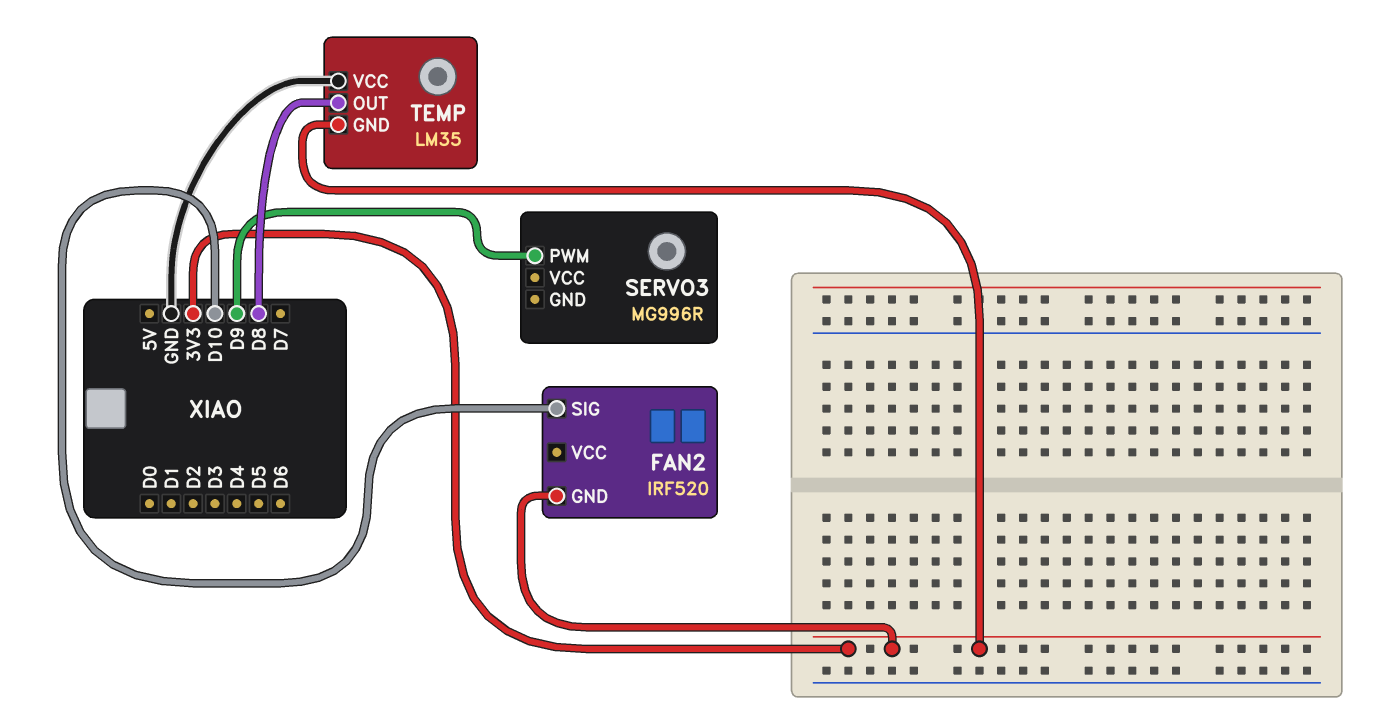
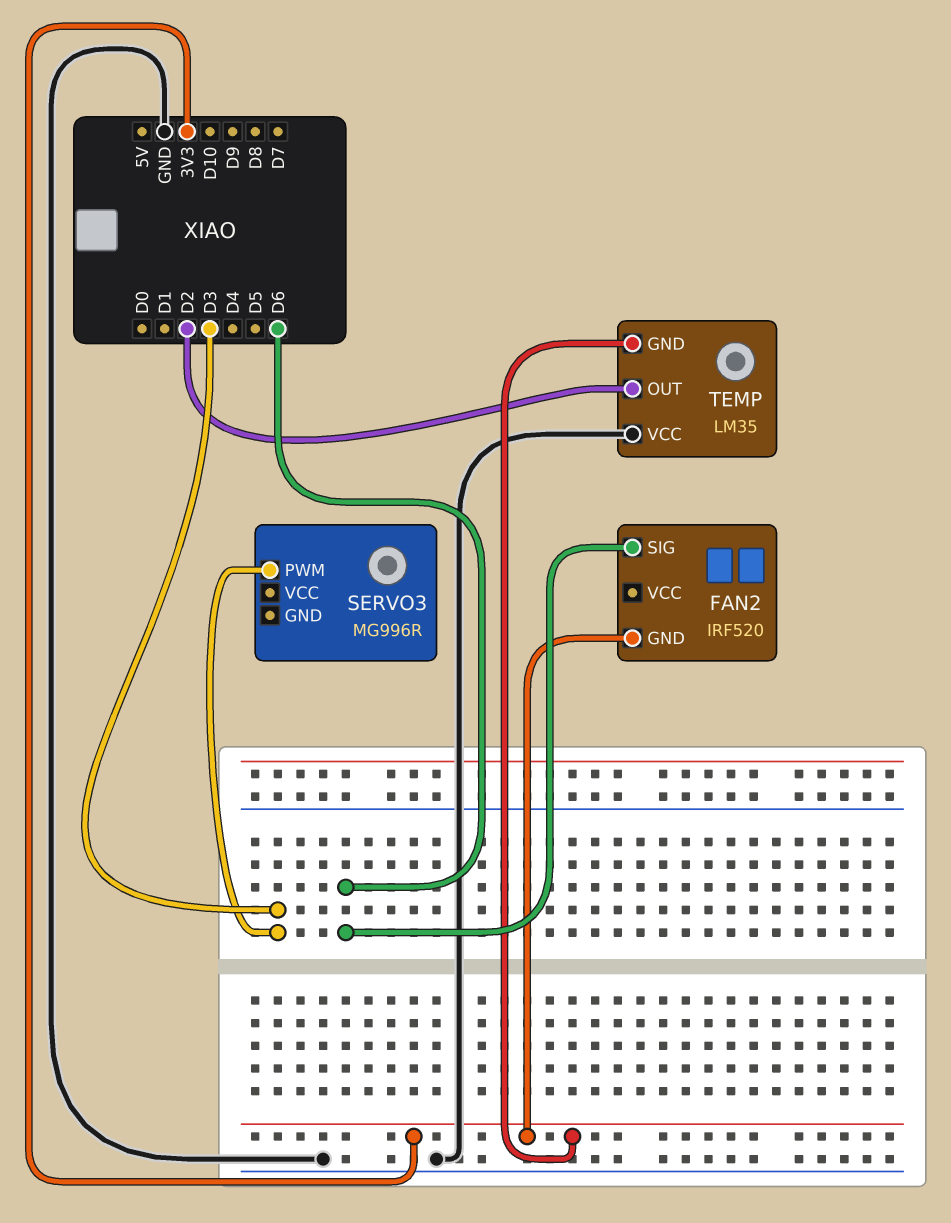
FAN2 pin SIG: D10 -> D6
SERVO3 pin PWM: D9 -> D3
TEMP pin OUT: D8 -> D2

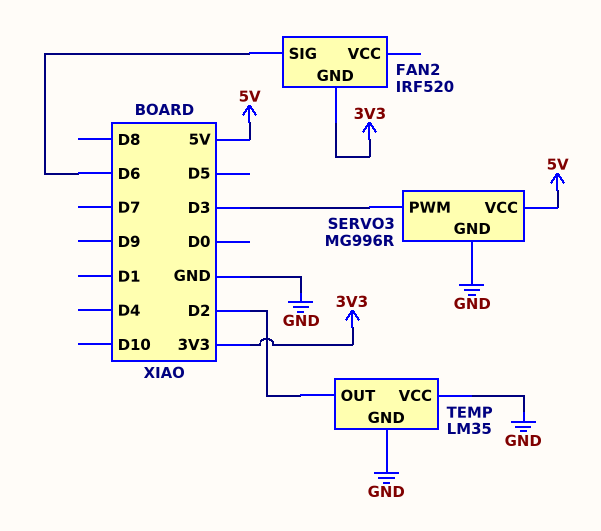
SERVO3 pin GND: none -> GND
SERVO3 pin VCC: none -> 5V
TEMP pin GND: 3V3 -> GND

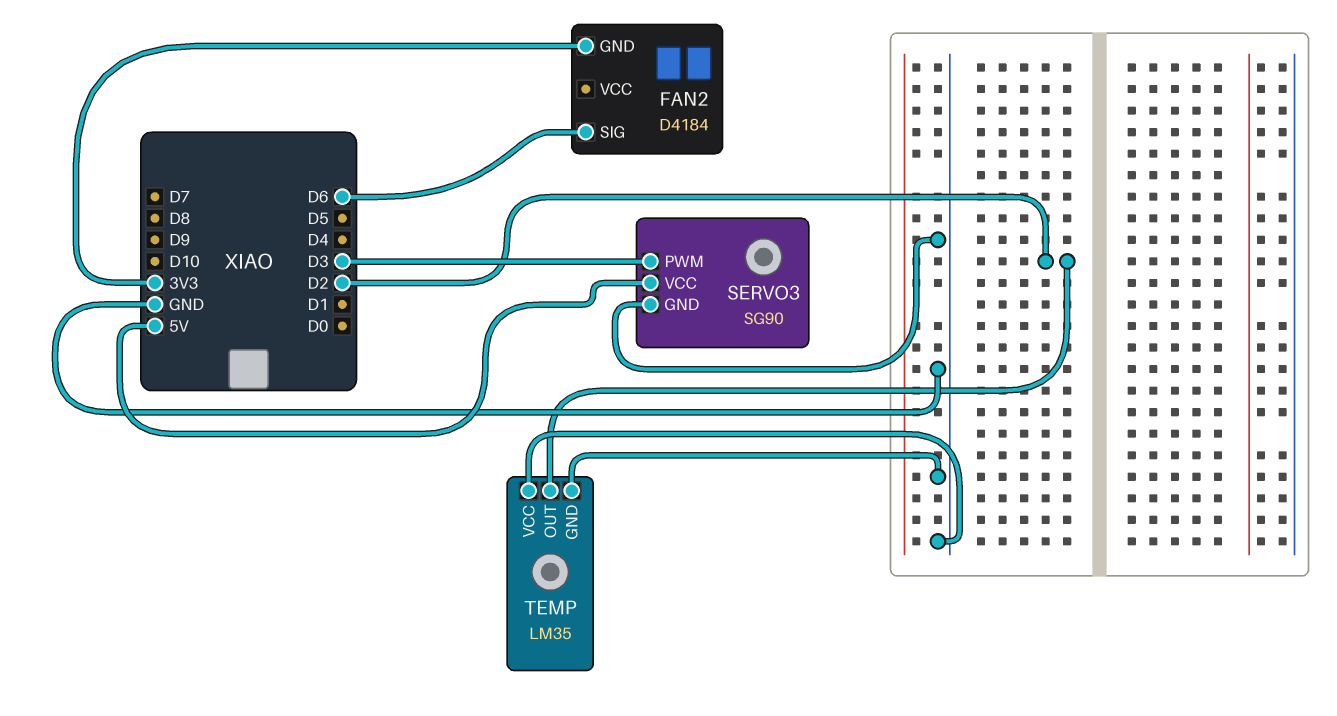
FAN2: IRF520 -> D4184
SERVO3: MG996R -> SG90

